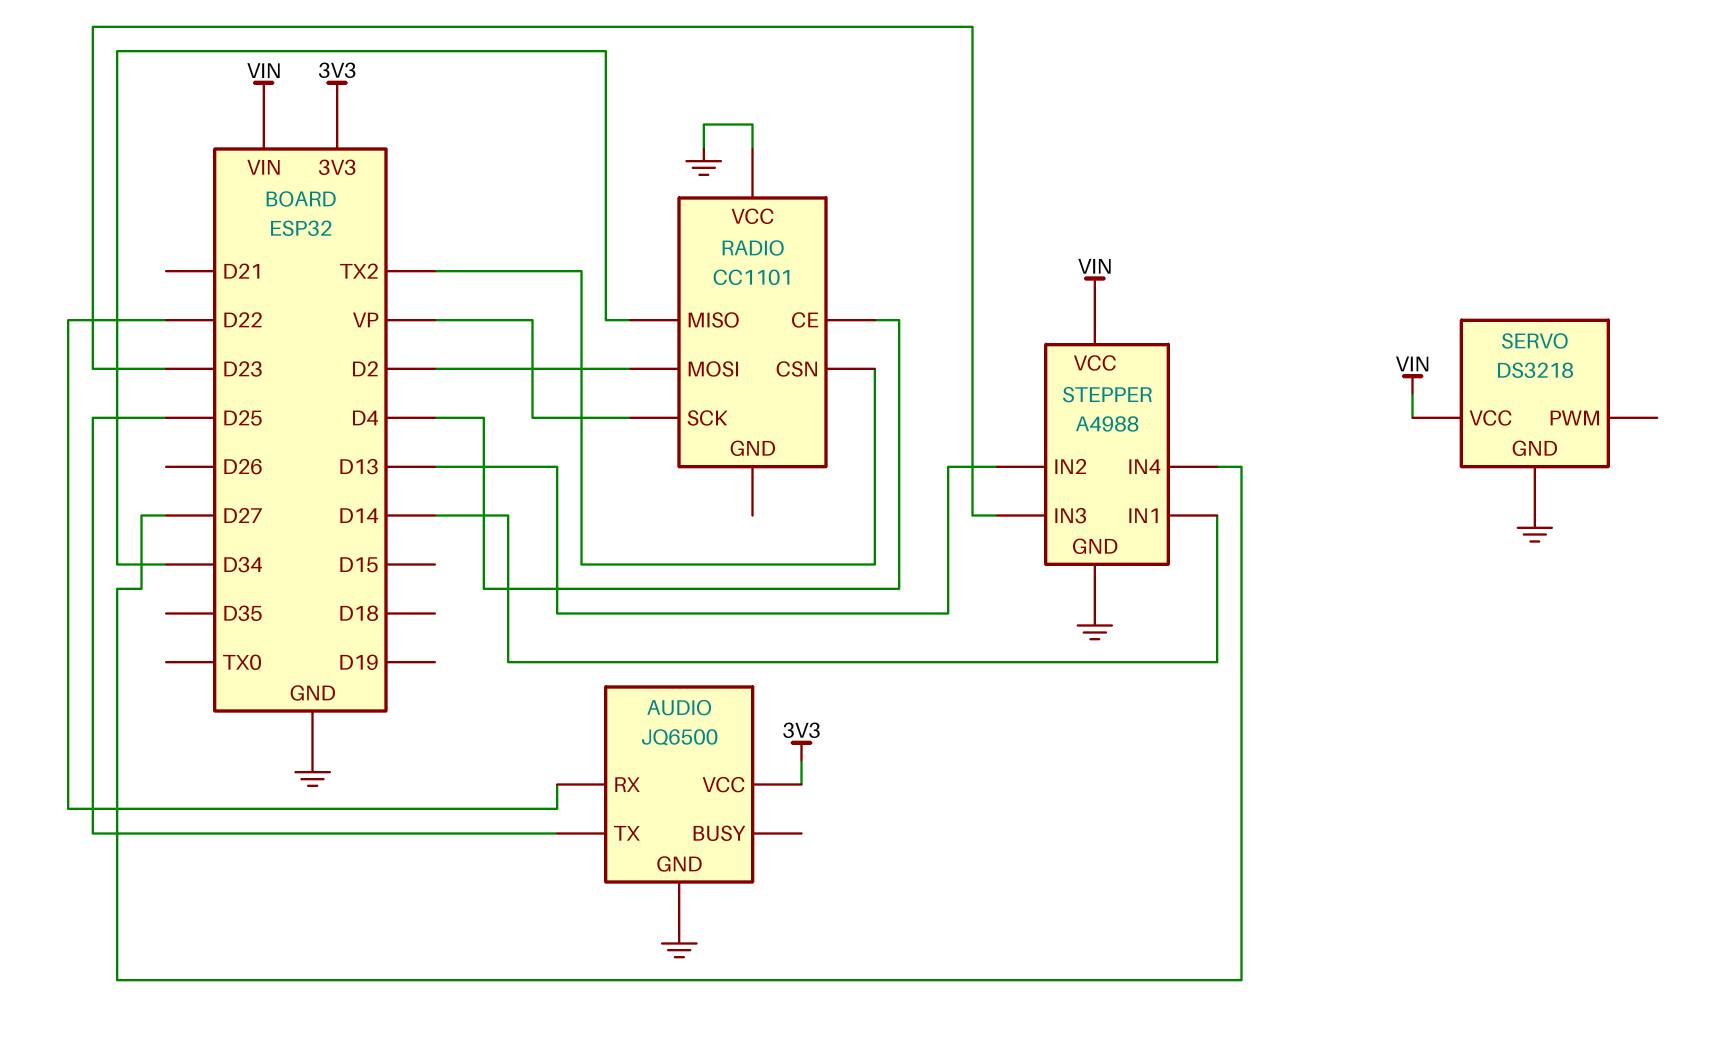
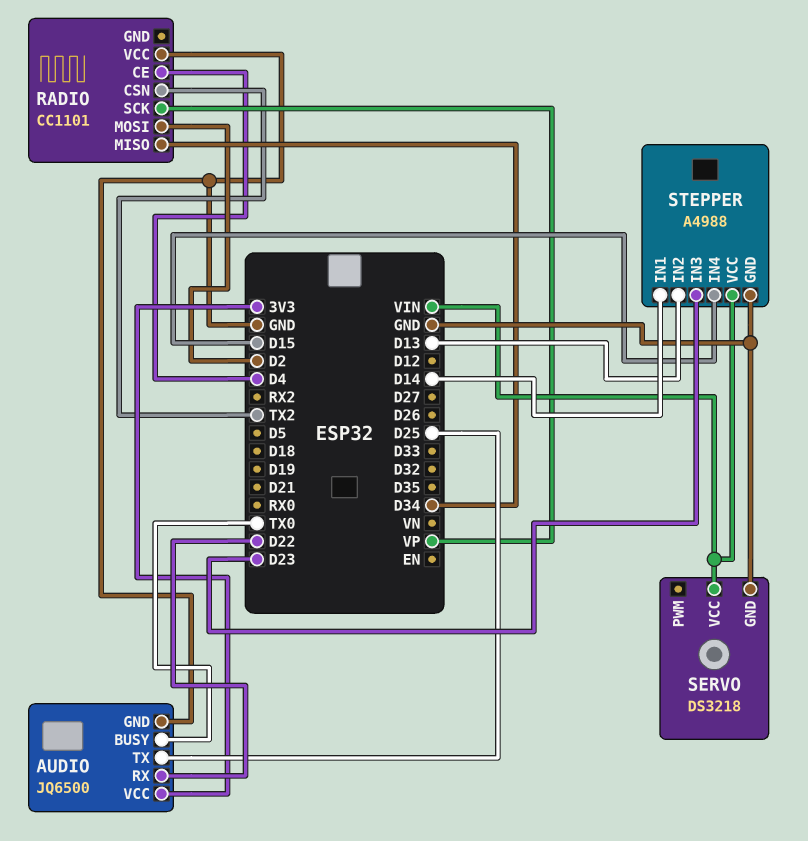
AUDIO pin BUSY: none -> TX0
STEPPER pin IN4: D27 -> D15

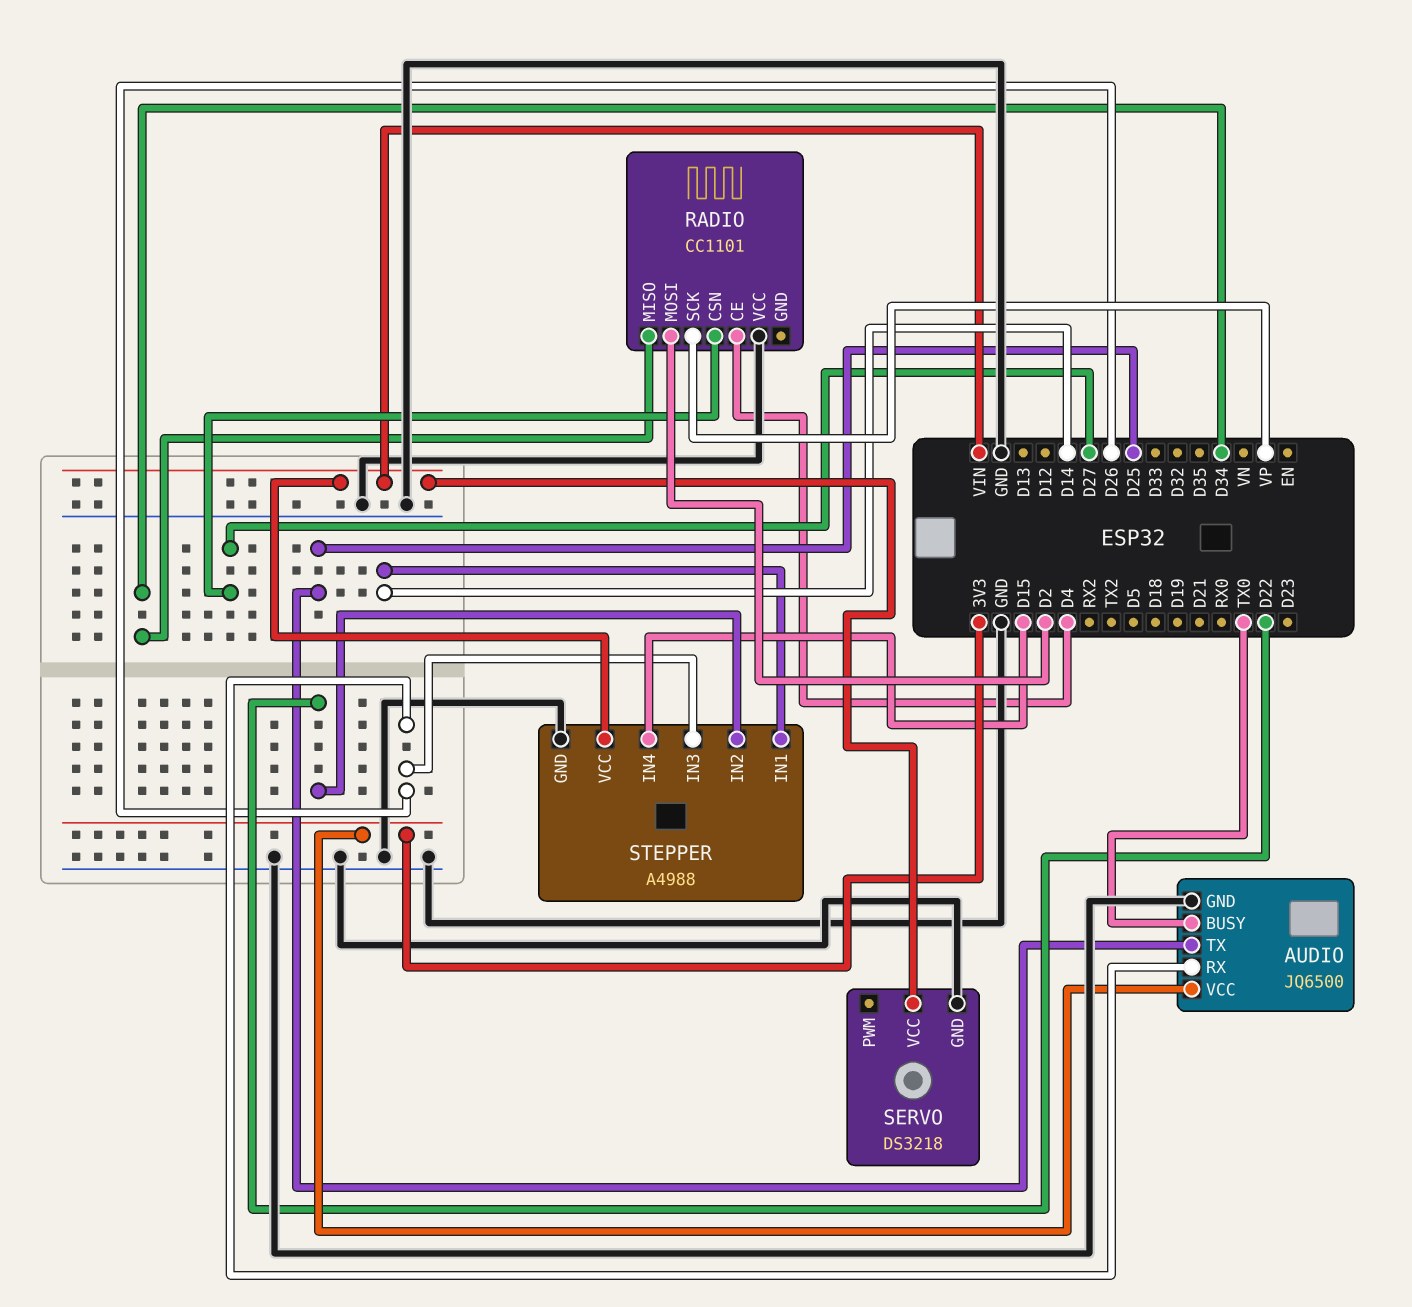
AUDIO pin RX: D22 -> D26
RADIO pin CSN: TX2 -> D27
STEPPER pin IN2: D13 -> D22
STEPPER pin IN3: D23 -> D26

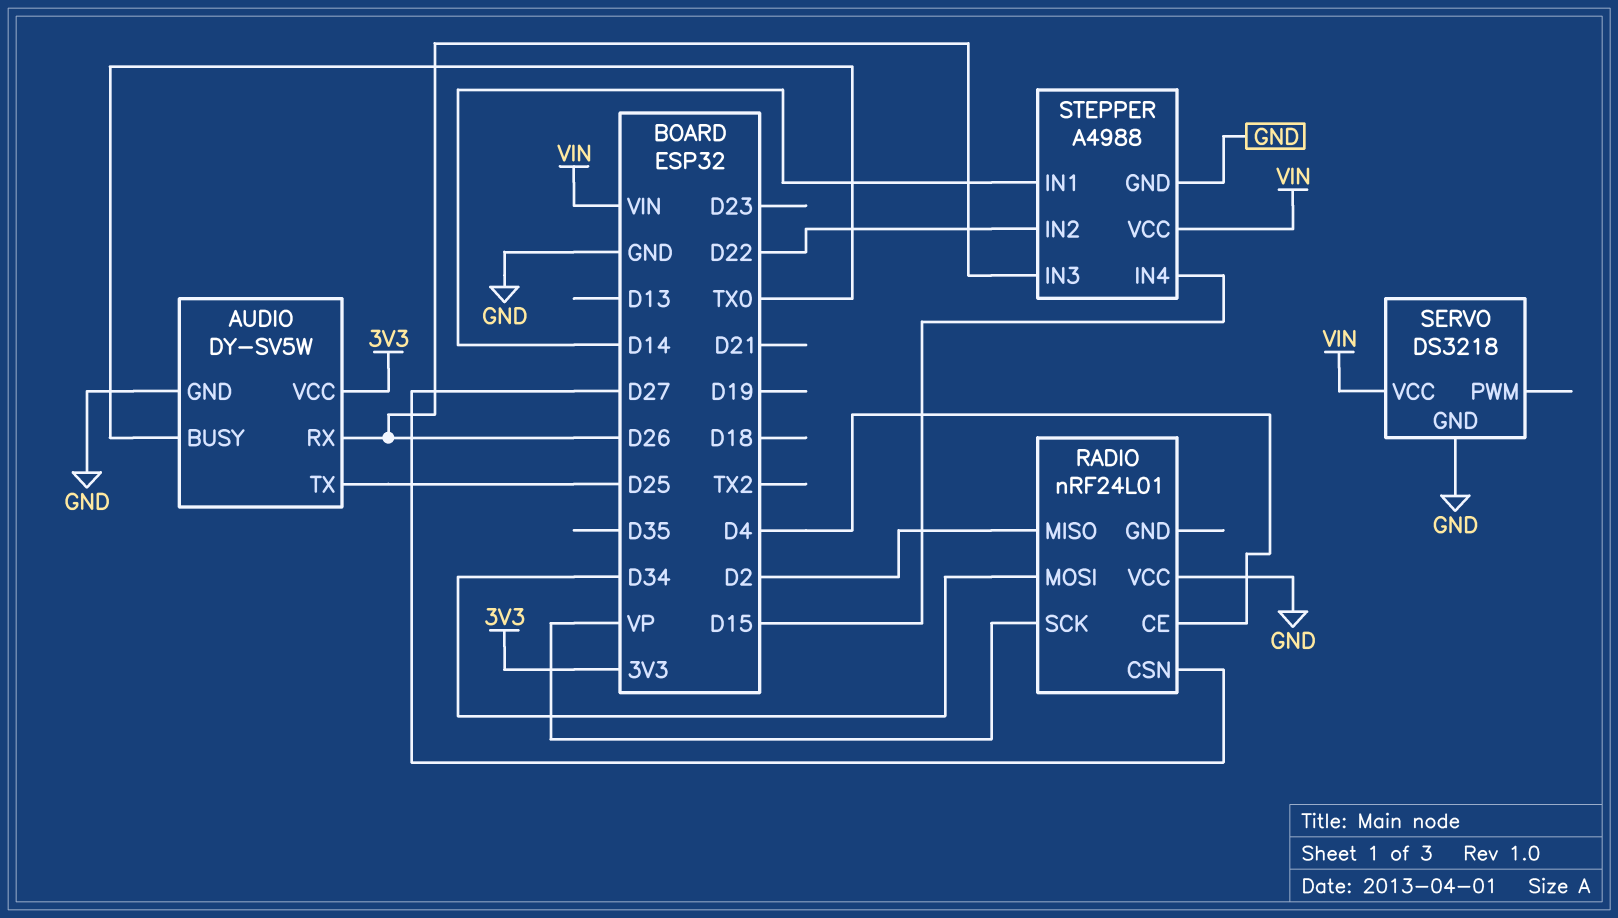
AUDIO: JQ6500 -> DY-SV5W
RADIO: CC1101 -> nRF24L01
RADIO pin MISO: D34 -> D2
RADIO pin MOSI: D2 -> D34

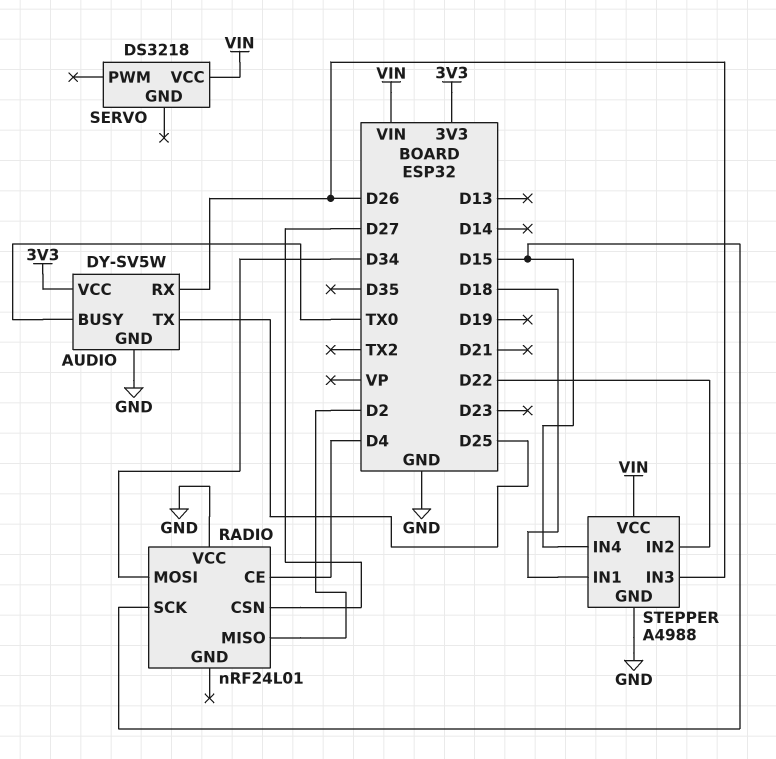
RADIO pin SCK: VP -> D15
SERVO pin GND: GND -> none
STEPPER pin IN1: D14 -> D18

